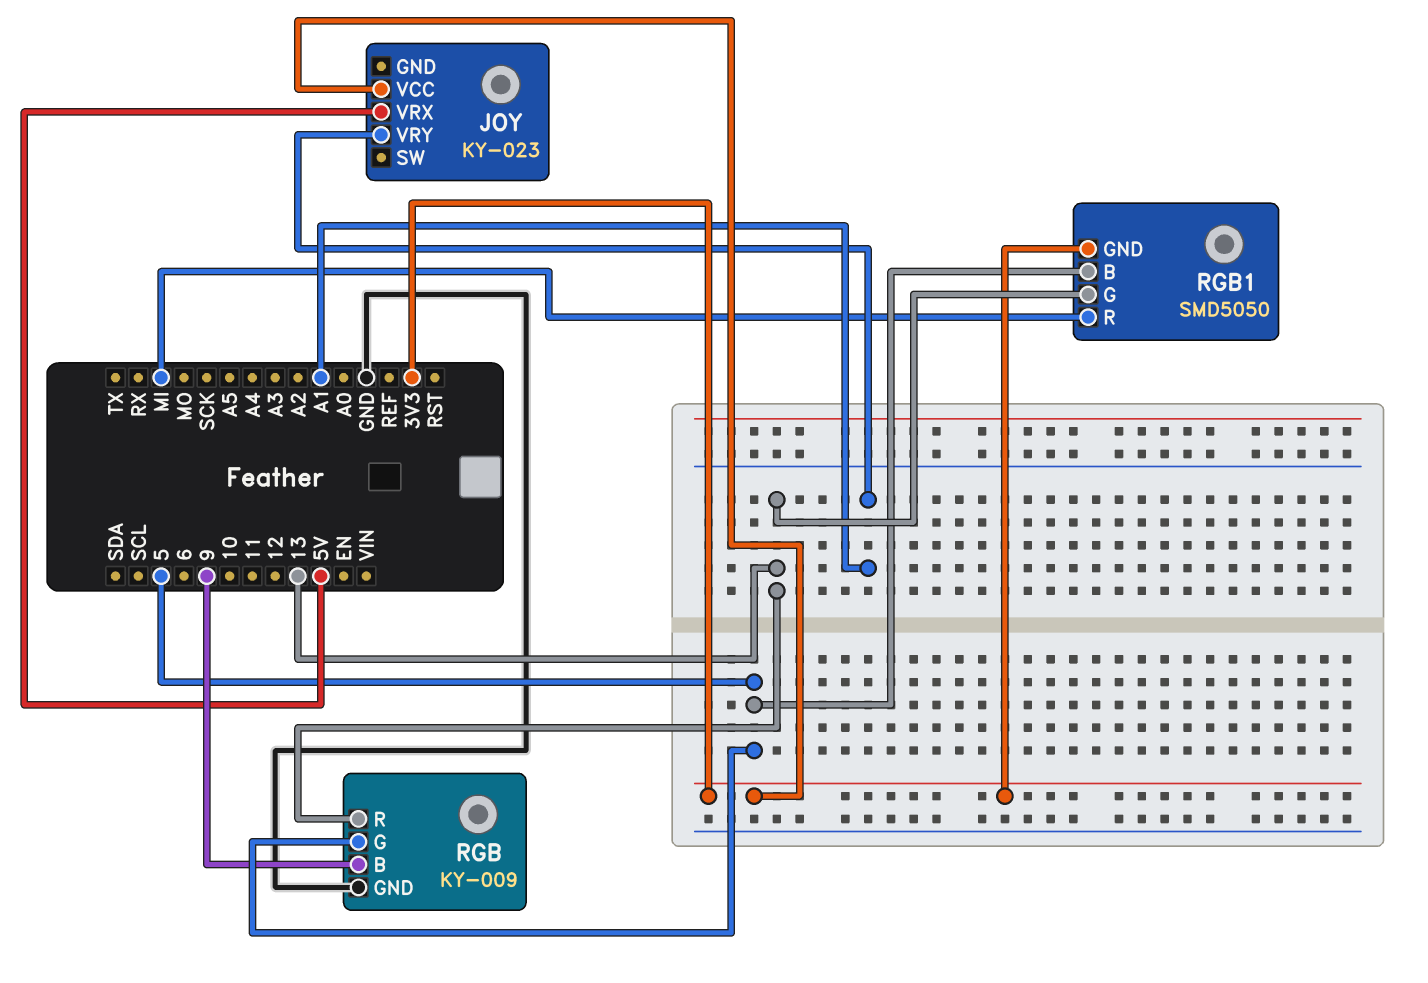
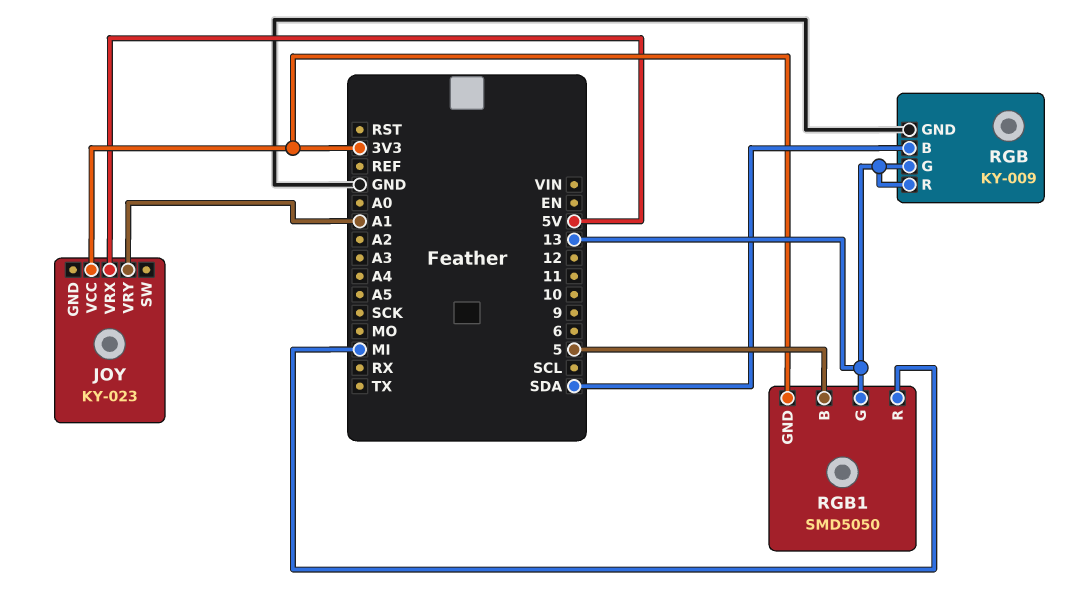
RGB pin B: 9 -> SDA
RGB pin G: 5 -> 13

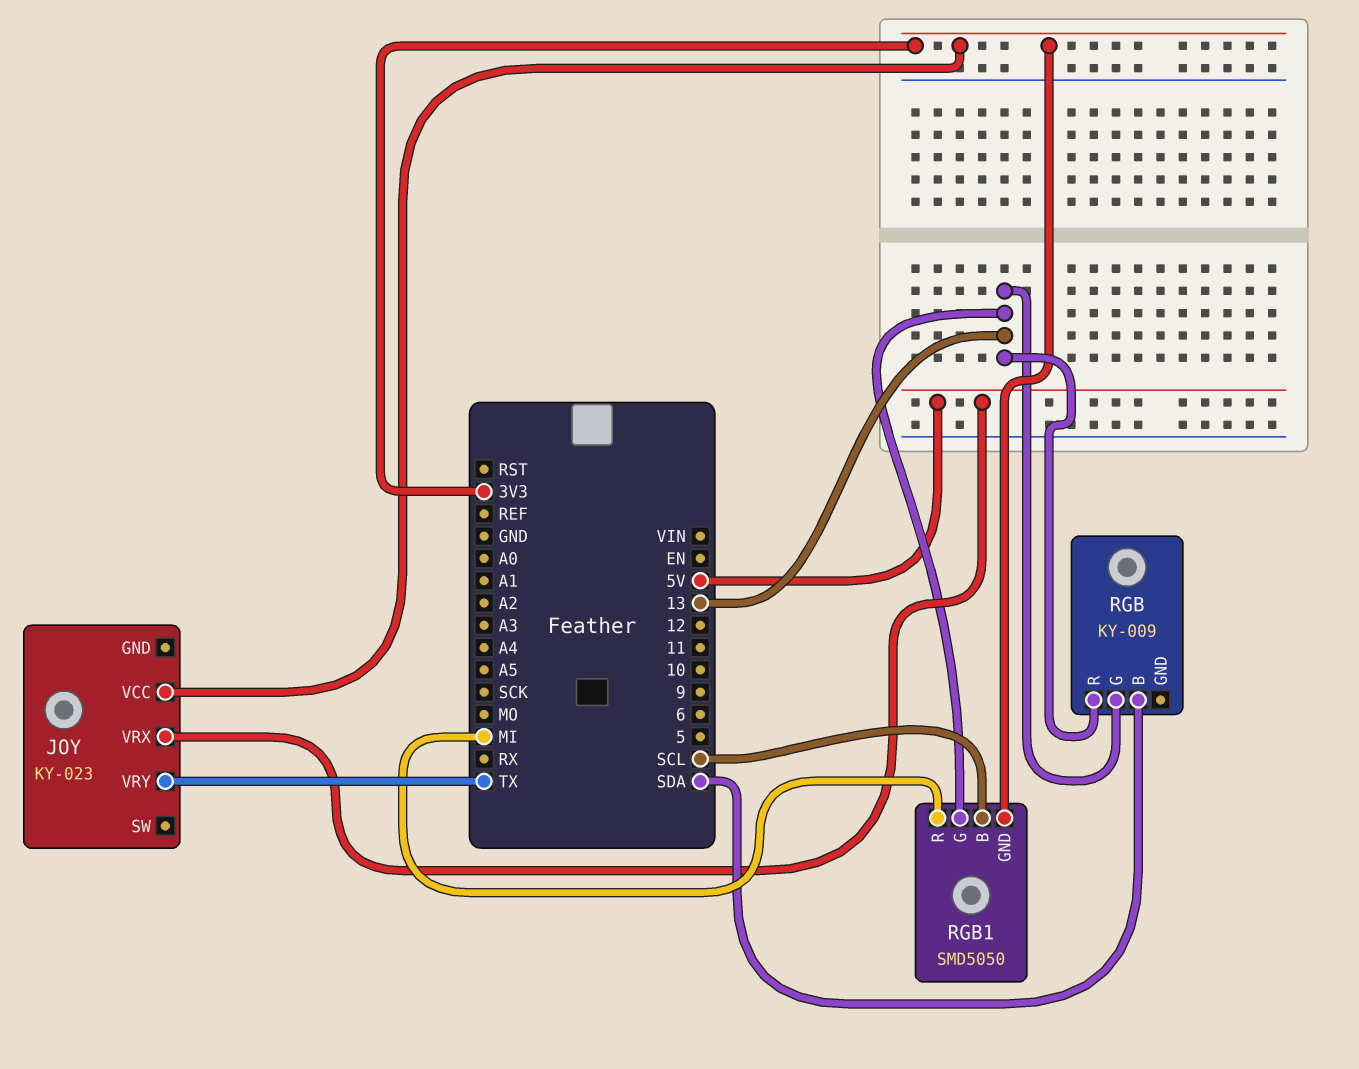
JOY pin VRY: A1 -> TX
RGB pin GND: GND -> none
RGB1 pin B: 5 -> SCL

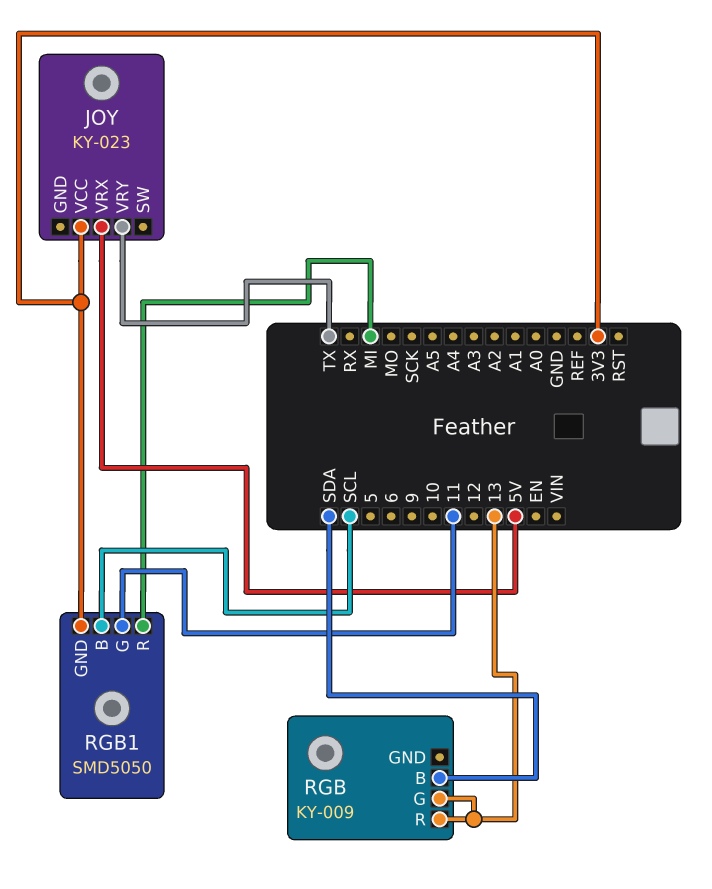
RGB1 pin G: 13 -> 11

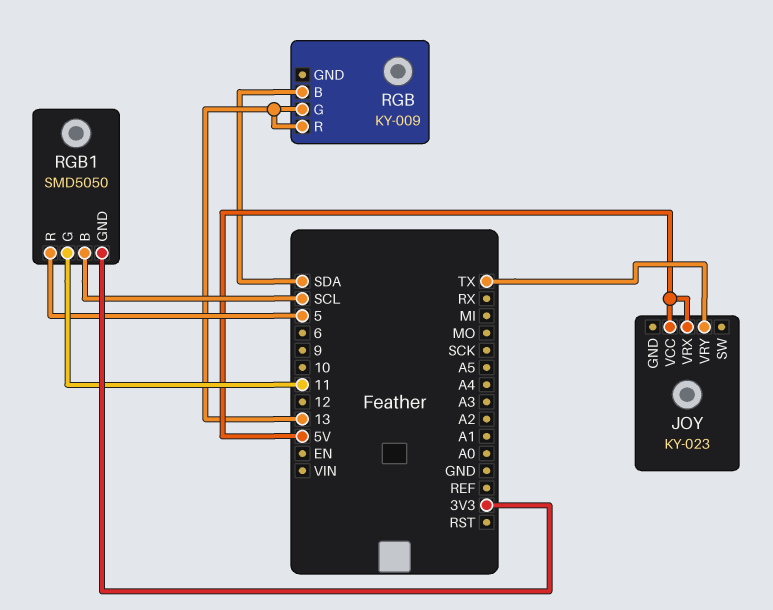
JOY pin VCC: 3V3 -> 5V
RGB1 pin R: MI -> 5

